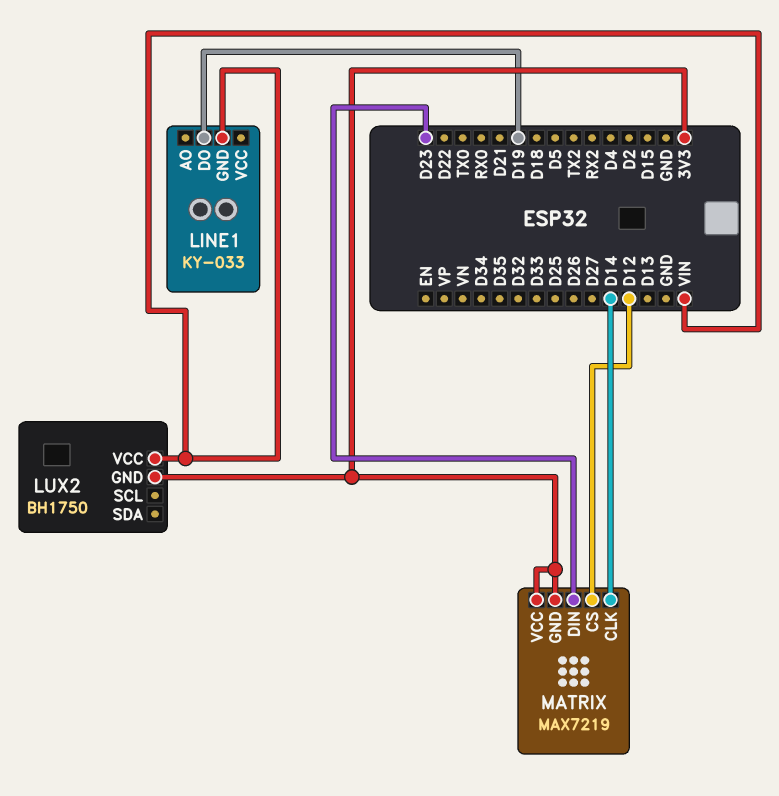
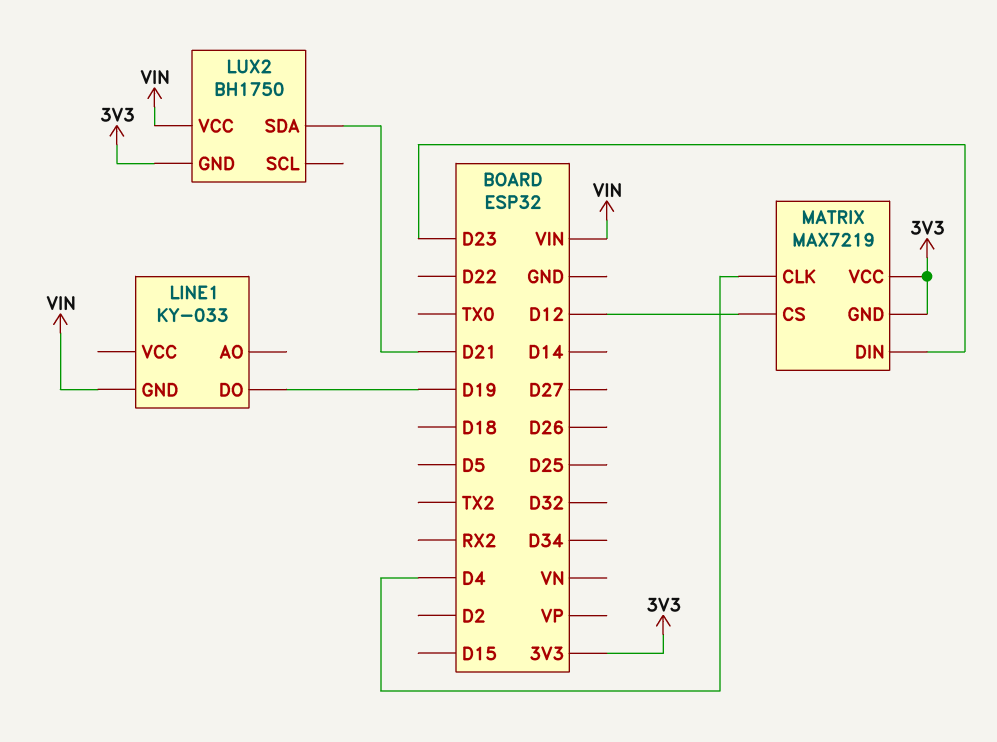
LUX2 pin SDA: none -> D21
MATRIX pin CLK: D14 -> D4

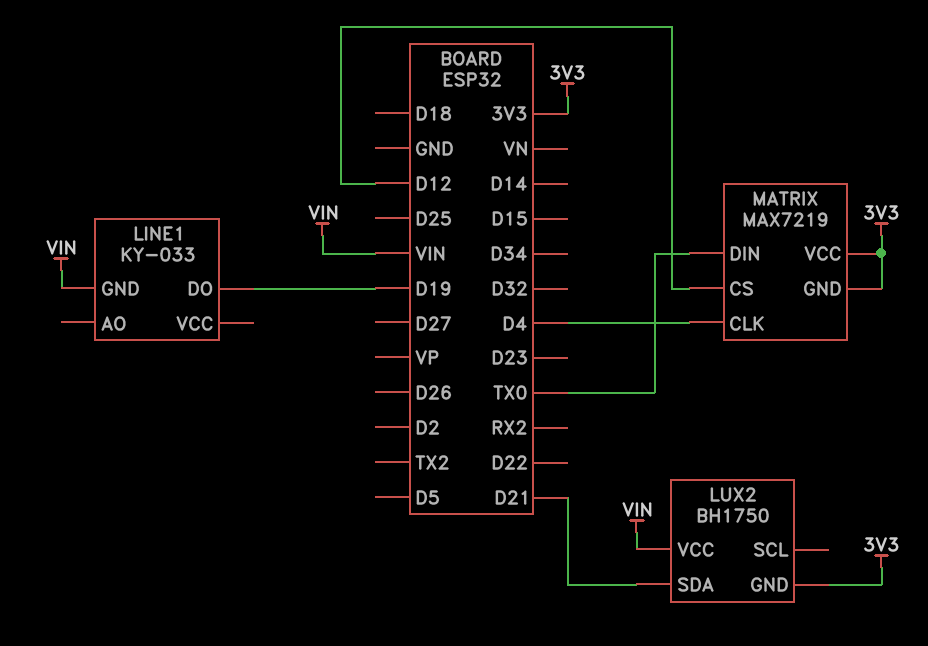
MATRIX pin DIN: D23 -> TX0

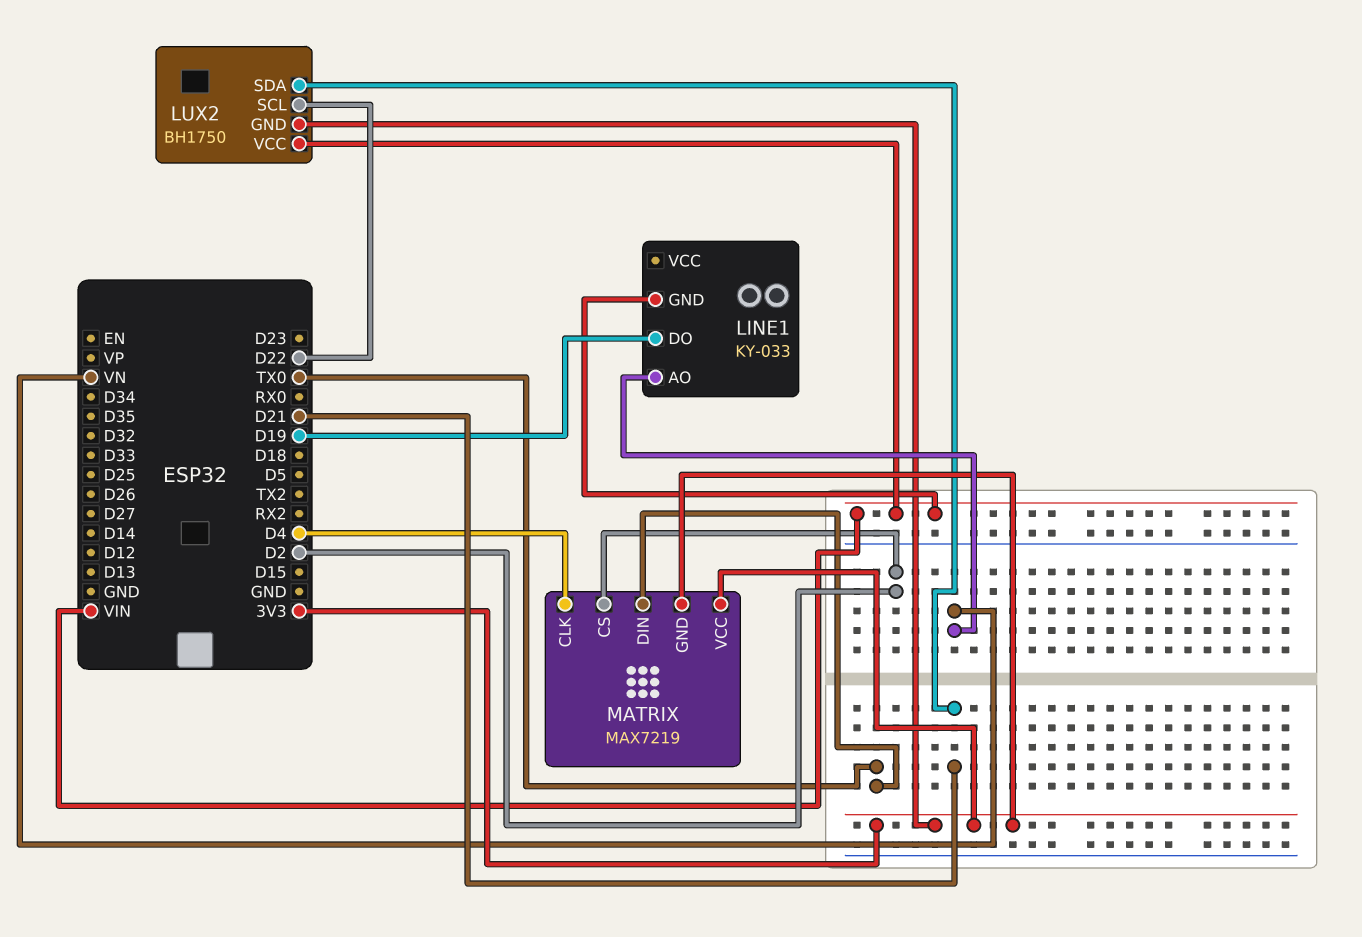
LINE1 pin AO: none -> VN
LUX2 pin SCL: none -> D22
MATRIX pin CS: D12 -> D2

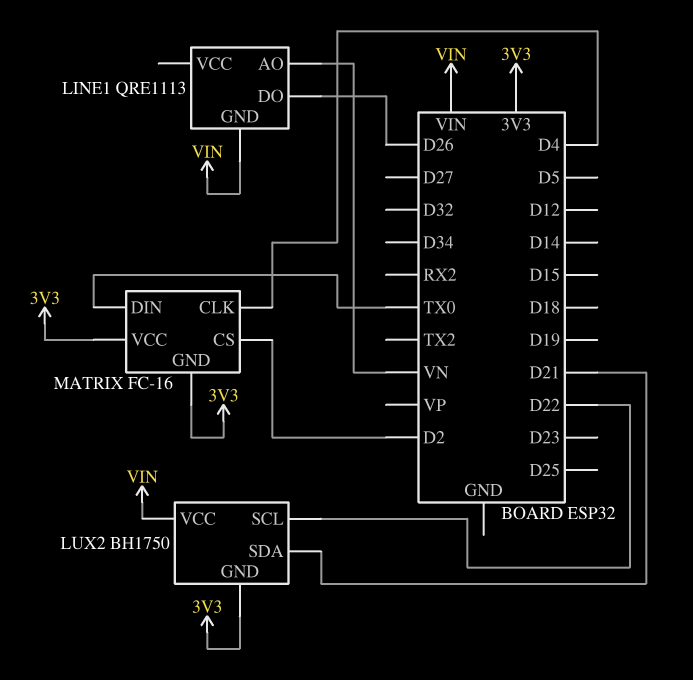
LINE1: KY-033 -> QRE1113
LINE1 pin DO: D19 -> D26
MATRIX: MAX7219 -> FC-16

